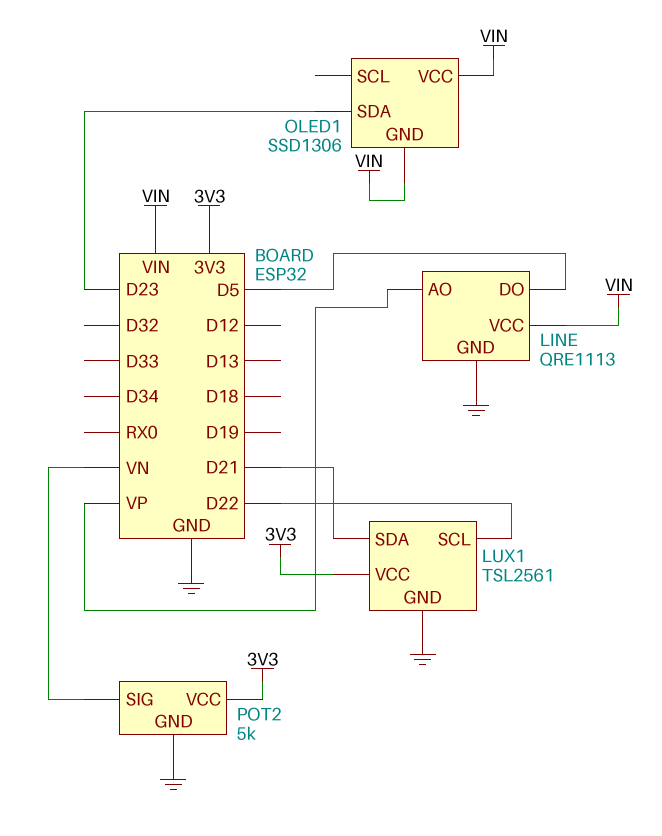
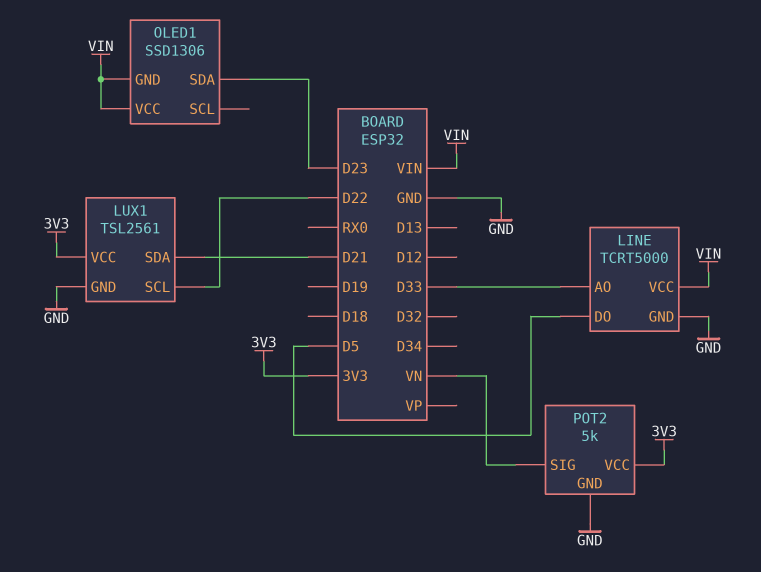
LINE: QRE1113 -> TCRT5000
LINE pin AO: VP -> D33

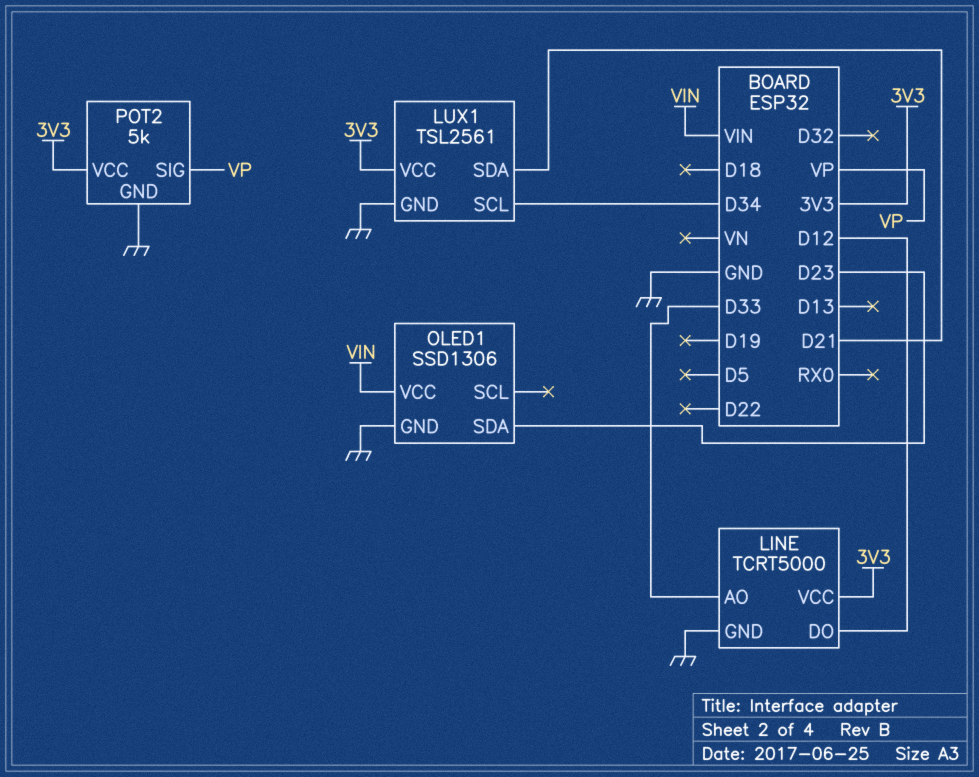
LINE pin DO: D5 -> D12
LINE pin VCC: VIN -> 3V3
LUX1 pin SCL: D22 -> D34
OLED1 pin GND: VIN -> GND
POT2 pin SIG: VN -> VP

